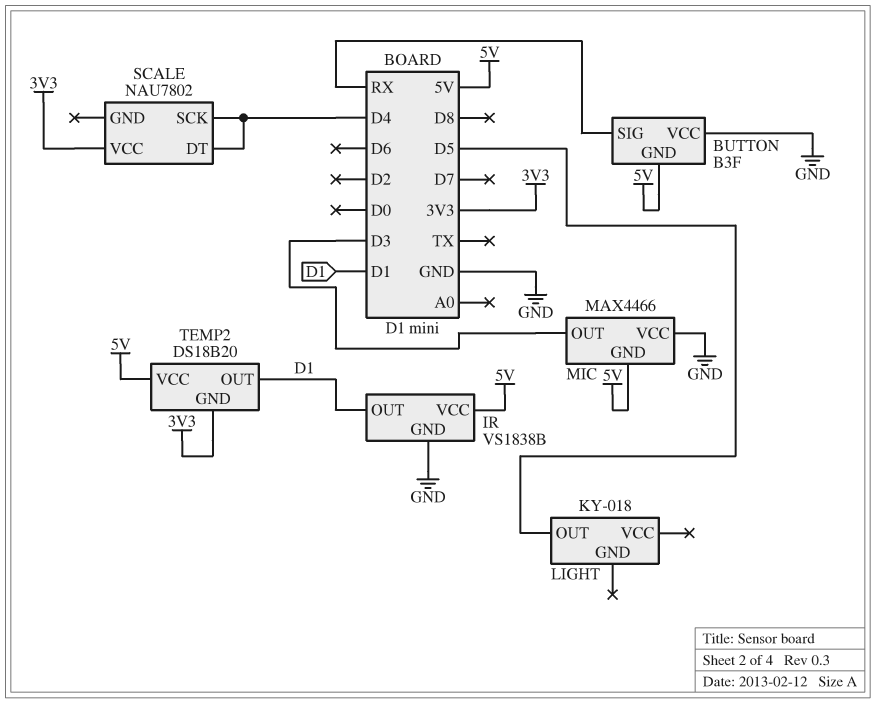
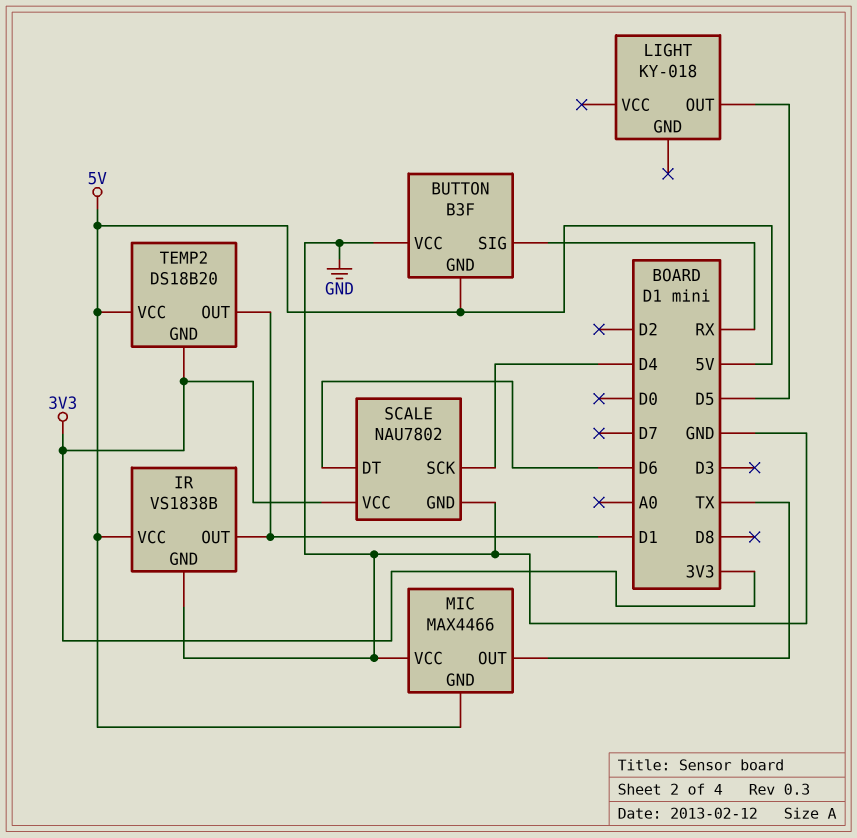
MIC pin OUT: D3 -> TX
SCALE pin DT: D4 -> D6
SCALE pin GND: none -> GND

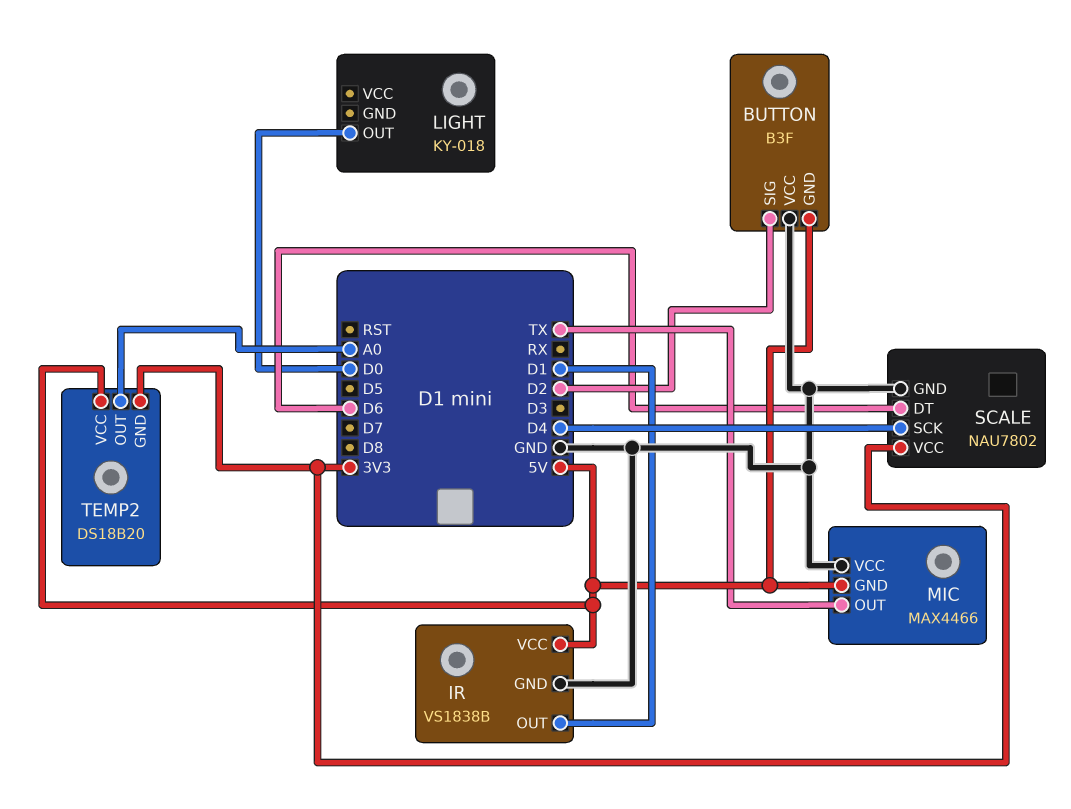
BUTTON pin SIG: RX -> D2
LIGHT pin OUT: D5 -> D0
TEMP2 pin OUT: D1 -> A0

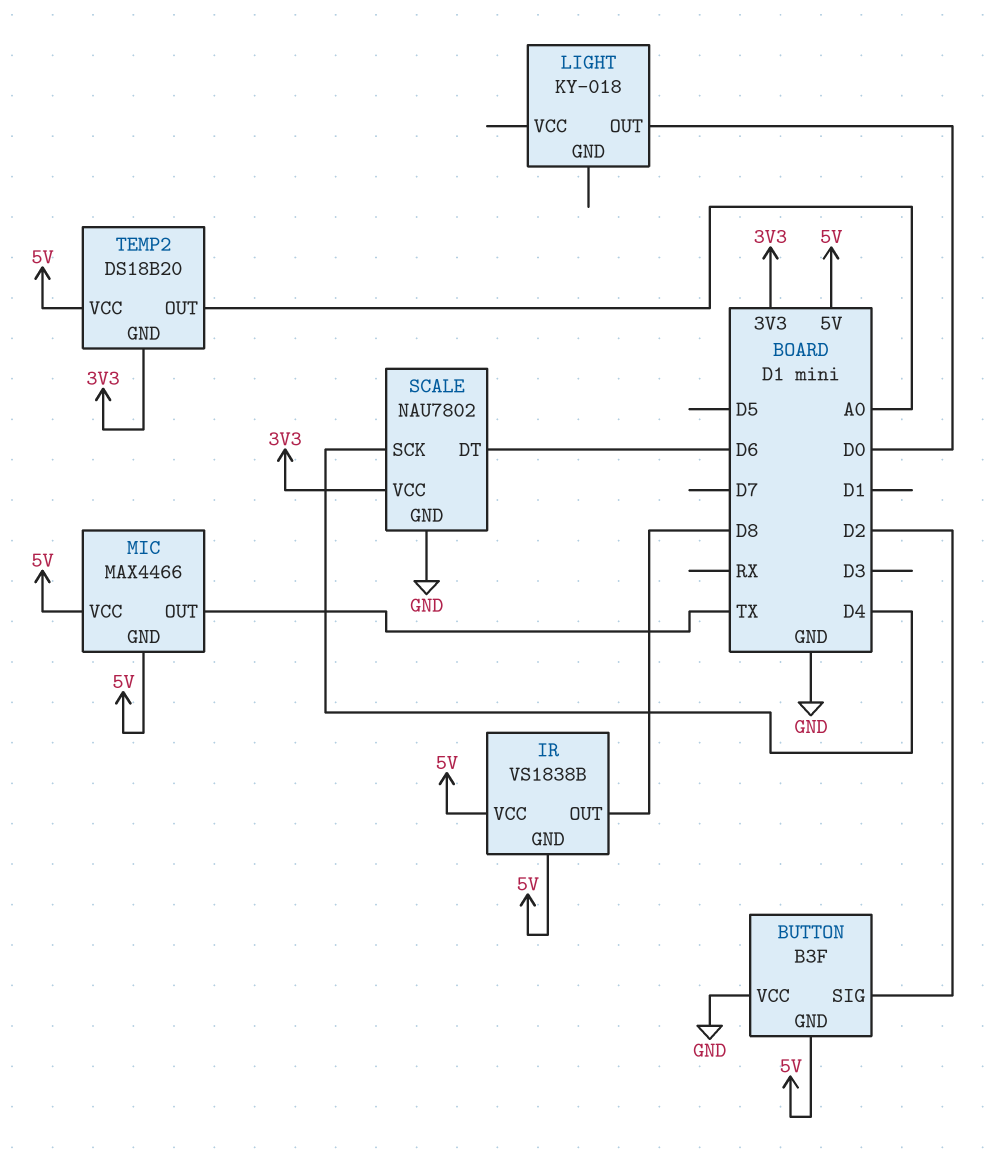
IR pin GND: GND -> 5V
IR pin OUT: D1 -> D8
MIC pin VCC: GND -> 5V

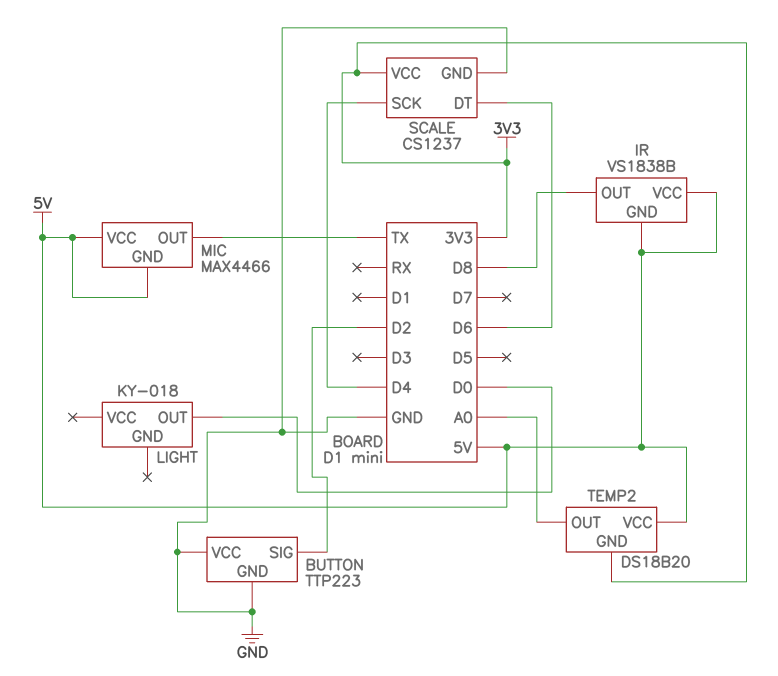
BUTTON: B3F -> TTP223
BUTTON pin GND: 5V -> GND
SCALE: NAU7802 -> CS1237

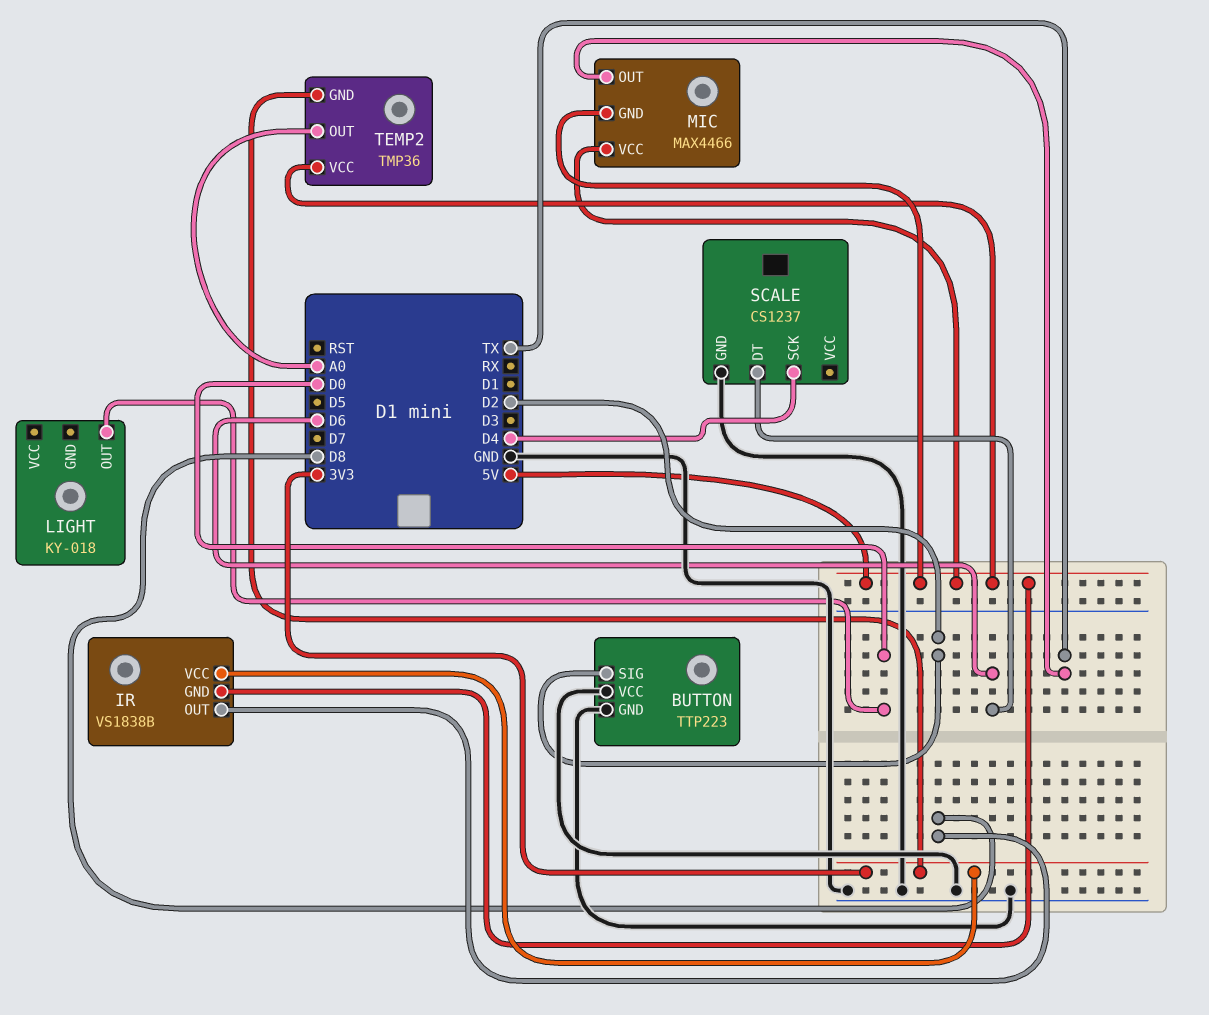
IR pin VCC: 5V -> 3V3
SCALE pin VCC: 3V3 -> none
TEMP2: DS18B20 -> TMP36

